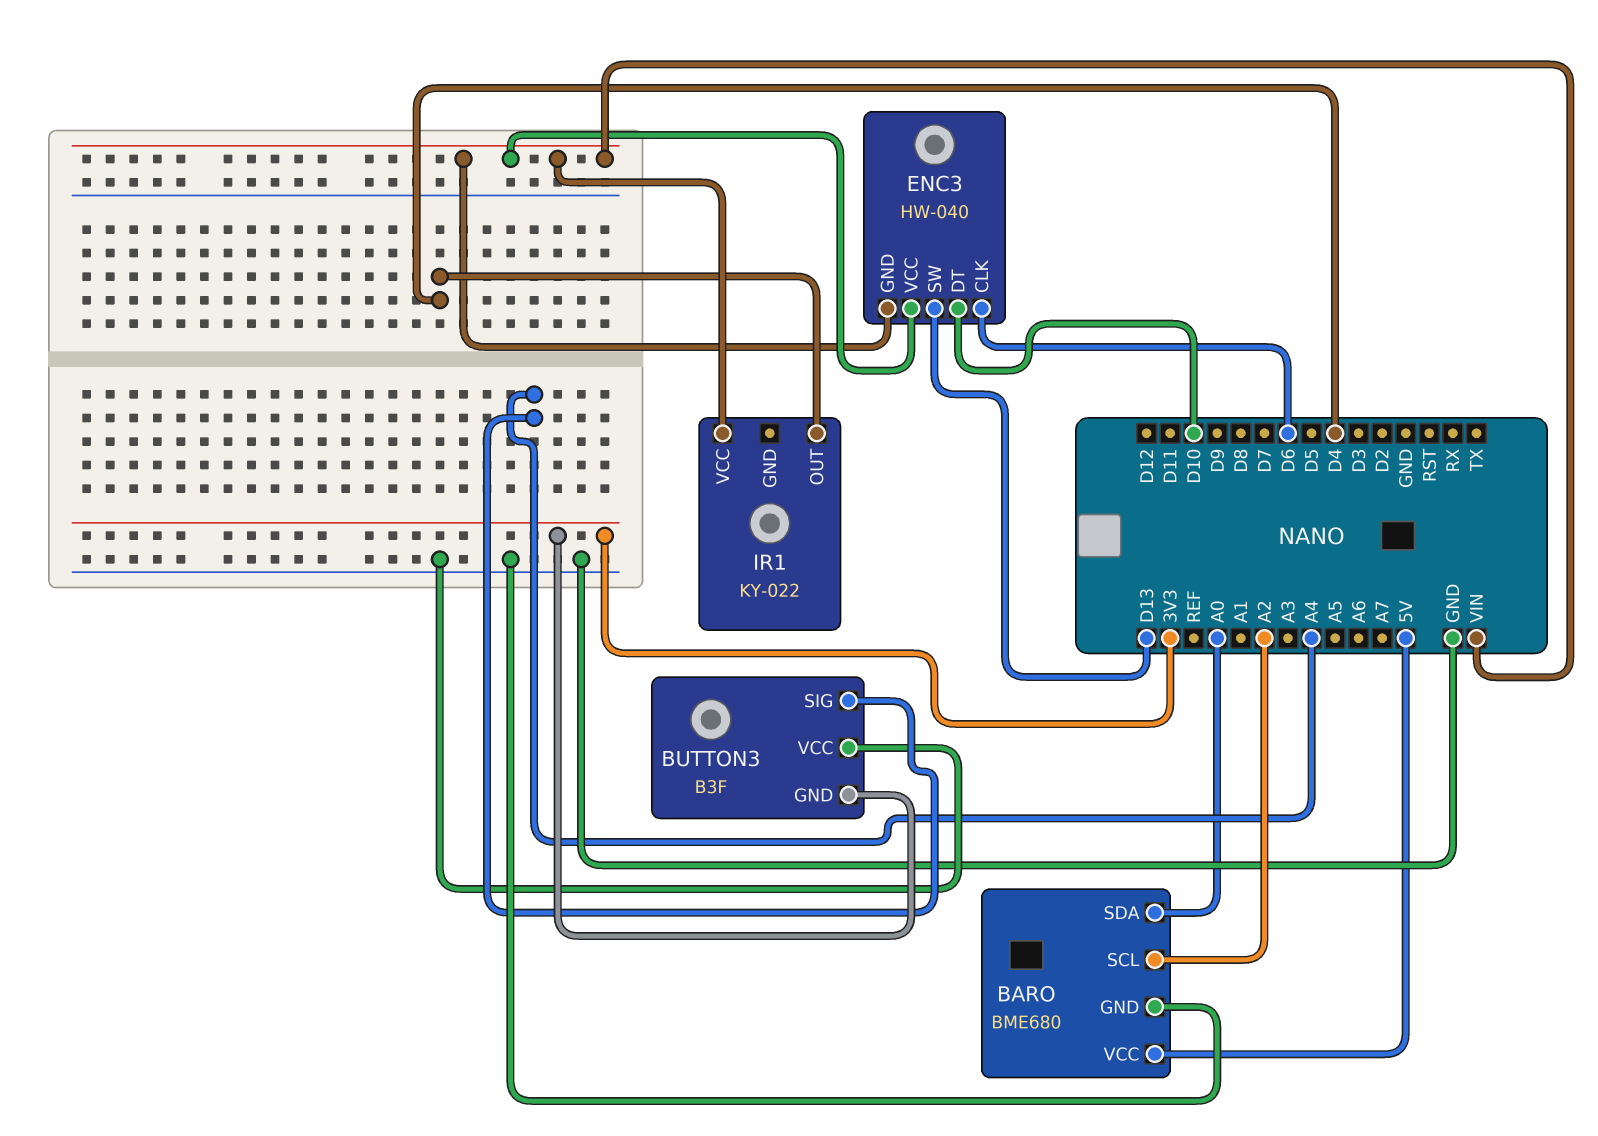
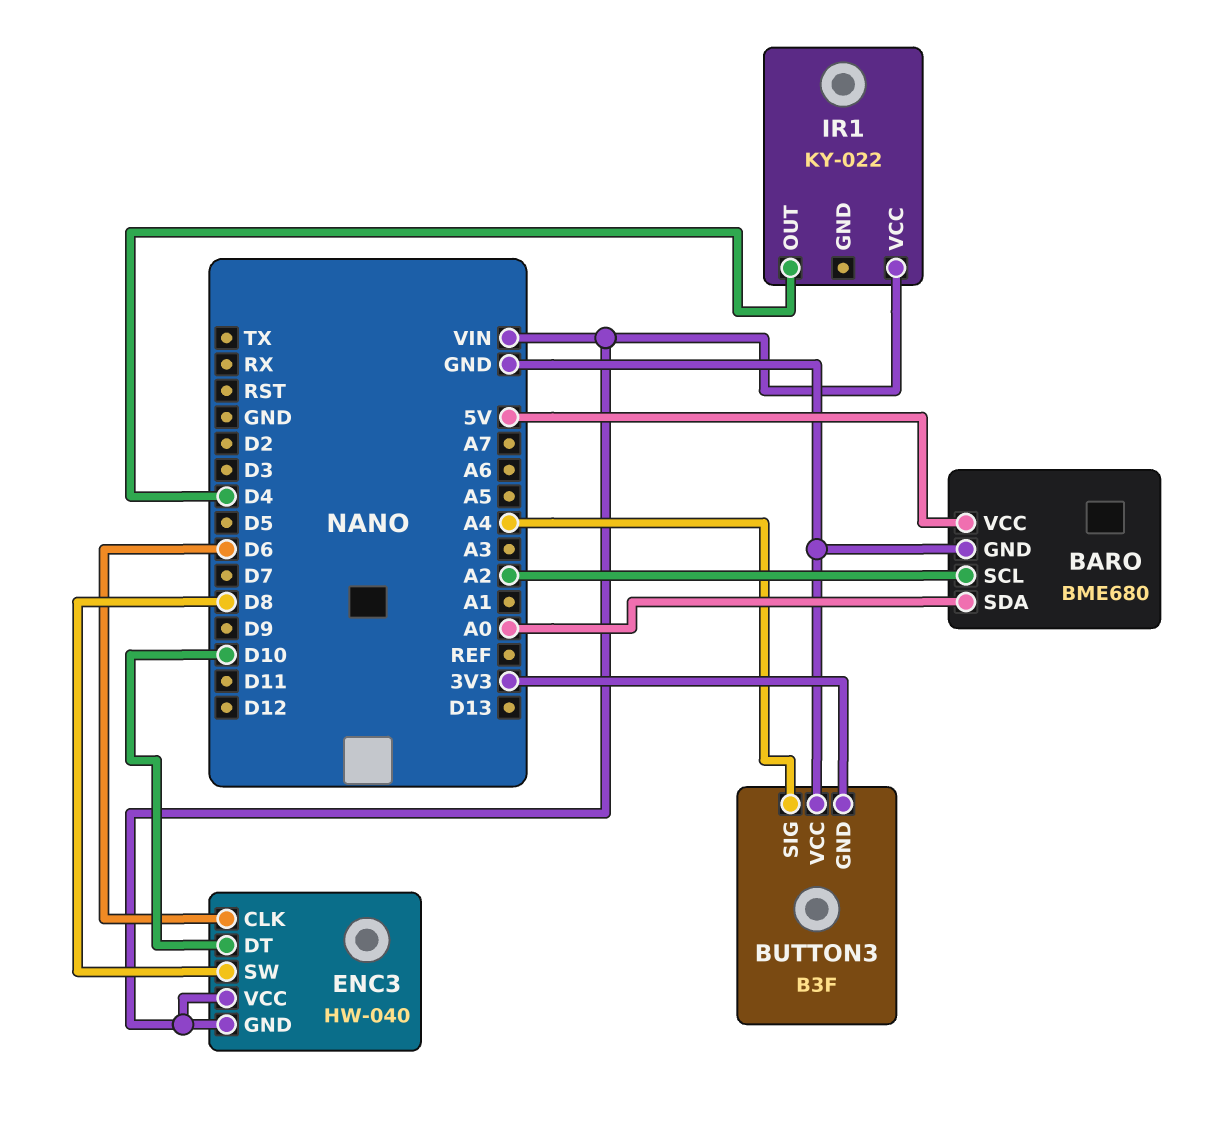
ENC3 pin SW: D13 -> D8

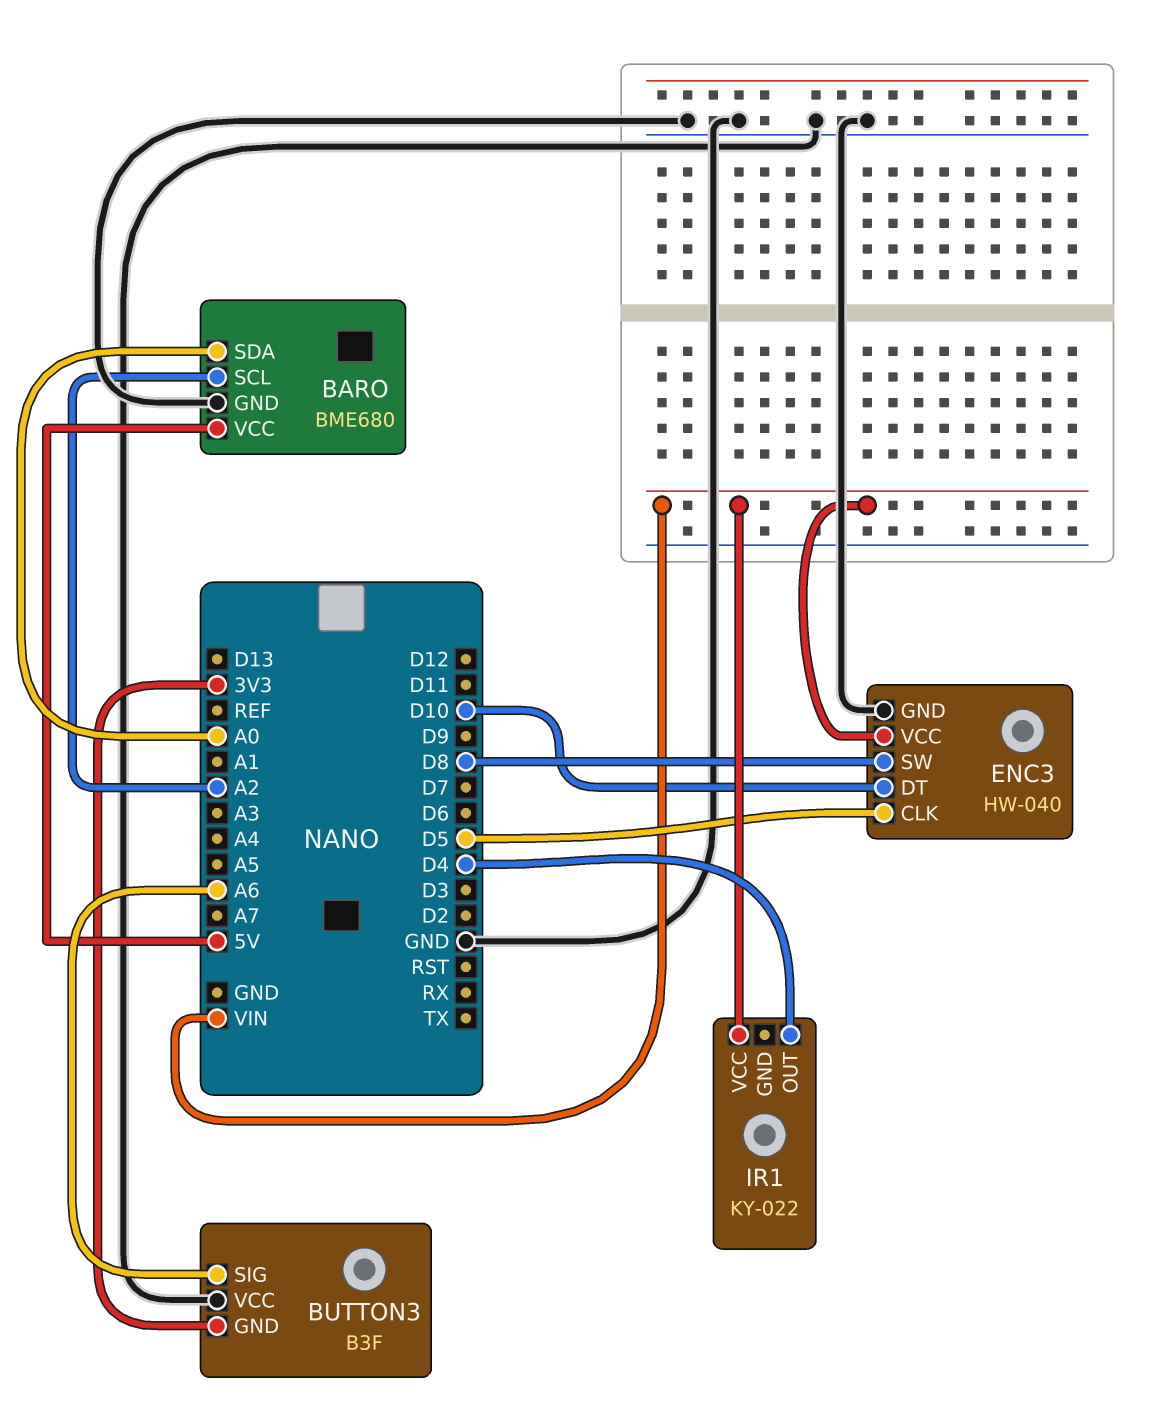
BUTTON3 pin SIG: A4 -> A6
ENC3 pin CLK: D6 -> D5
ENC3 pin GND: VIN -> GND

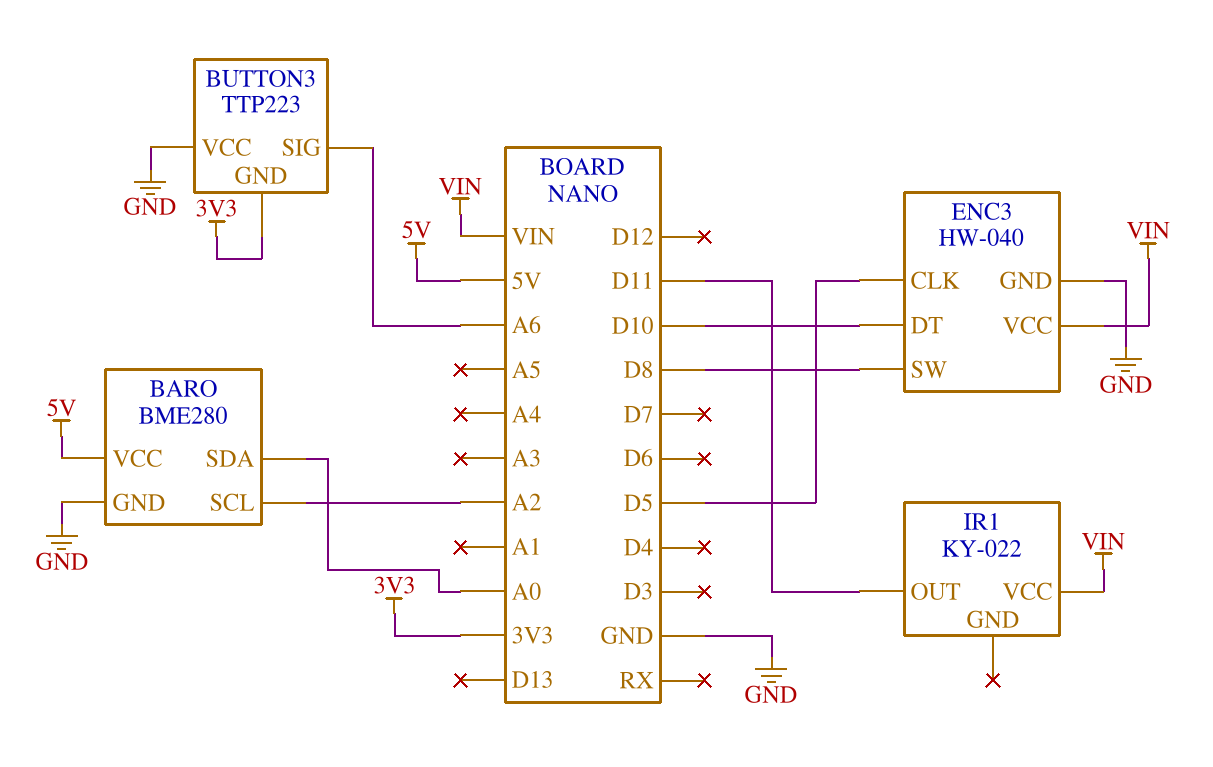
BARO: BME680 -> BME280
BUTTON3: B3F -> TTP223
IR1 pin OUT: D4 -> D11

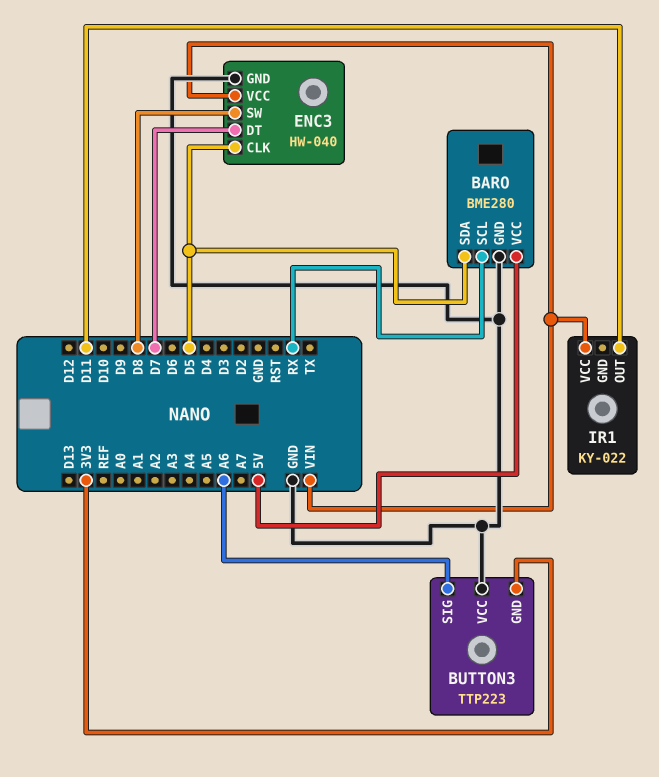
BARO pin SCL: A2 -> RX
BARO pin SDA: A0 -> D5
ENC3 pin DT: D10 -> D7

